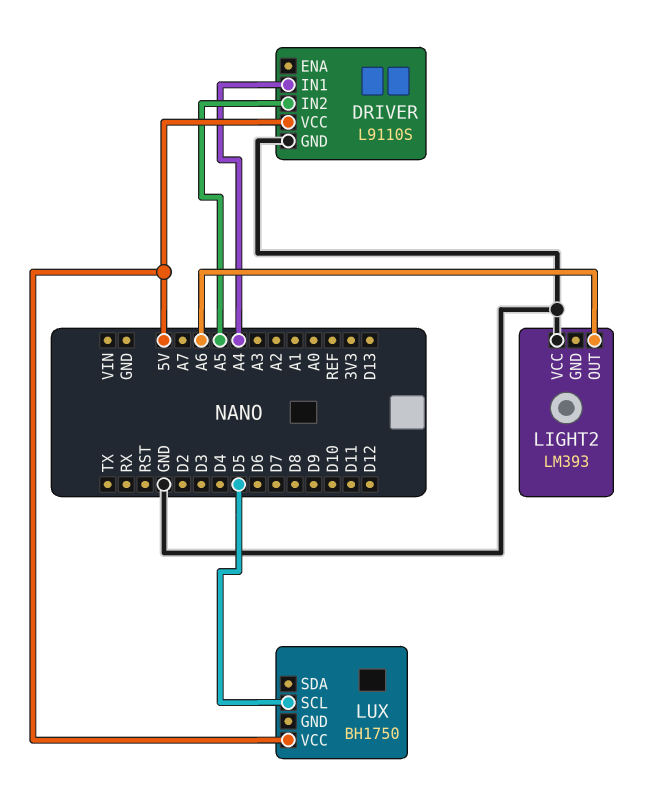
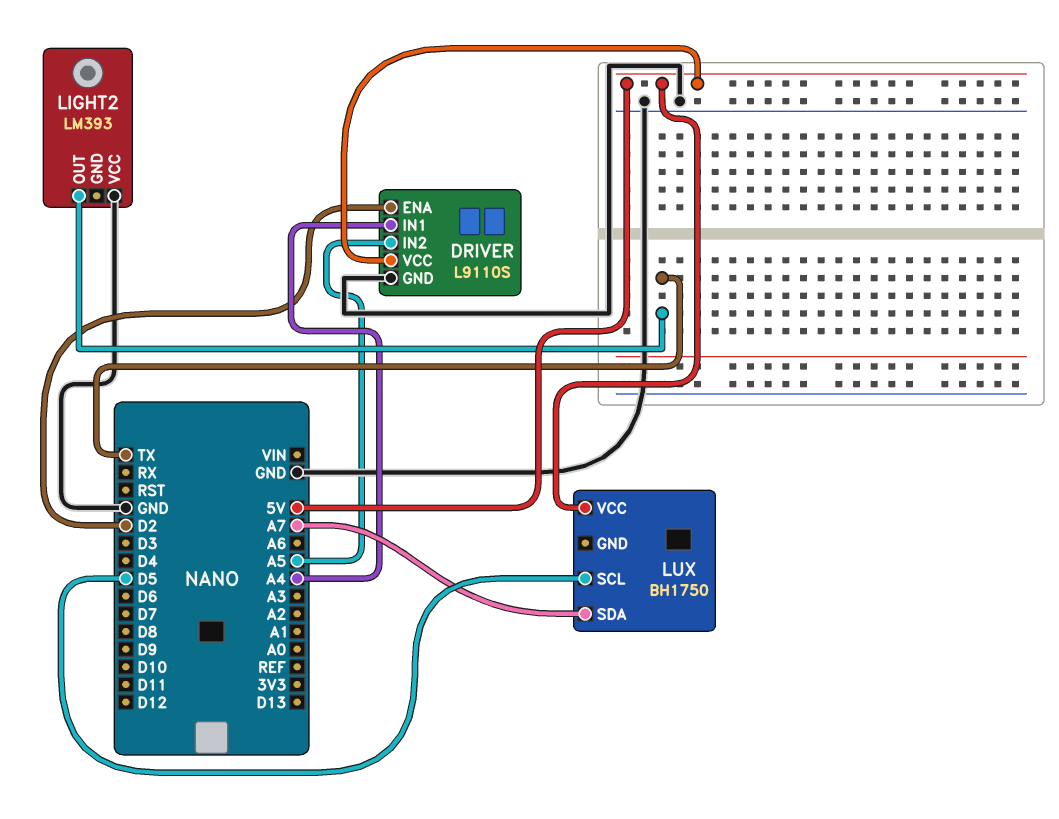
DRIVER pin ENA: none -> D2
LIGHT2 pin OUT: A6 -> TX
LUX pin SDA: none -> A7

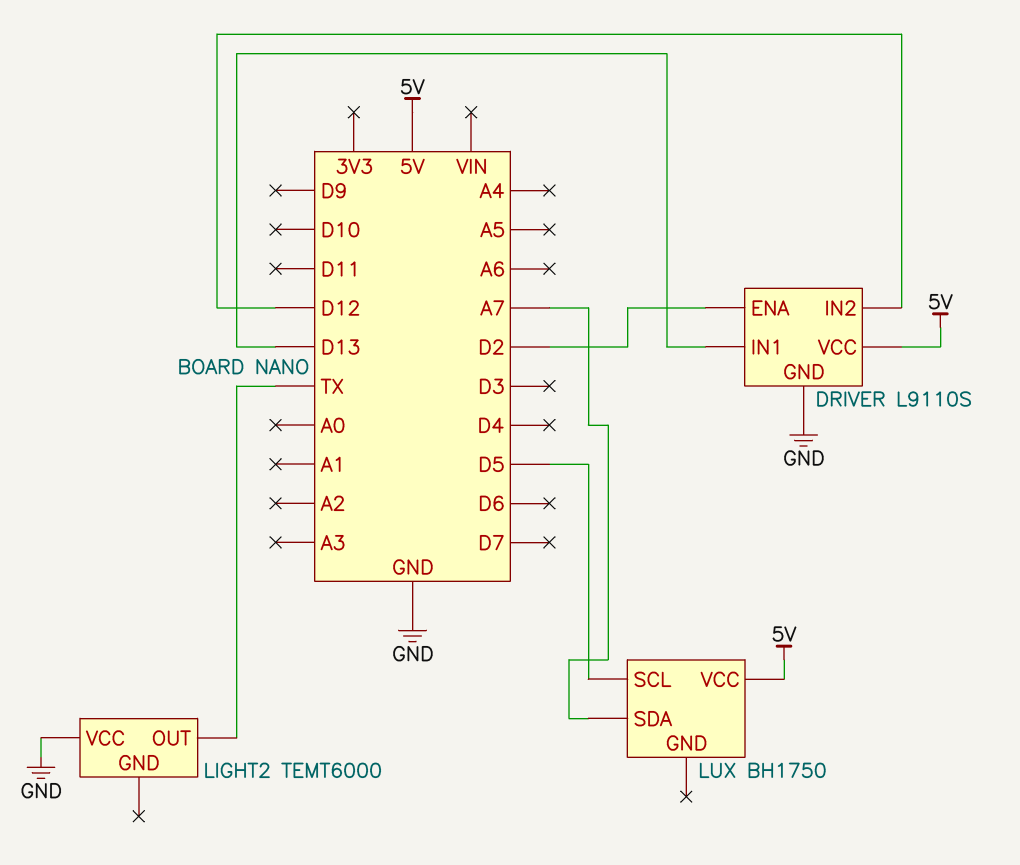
DRIVER pin IN1: A4 -> D13
DRIVER pin IN2: A5 -> D12
LIGHT2: LM393 -> TEMT6000

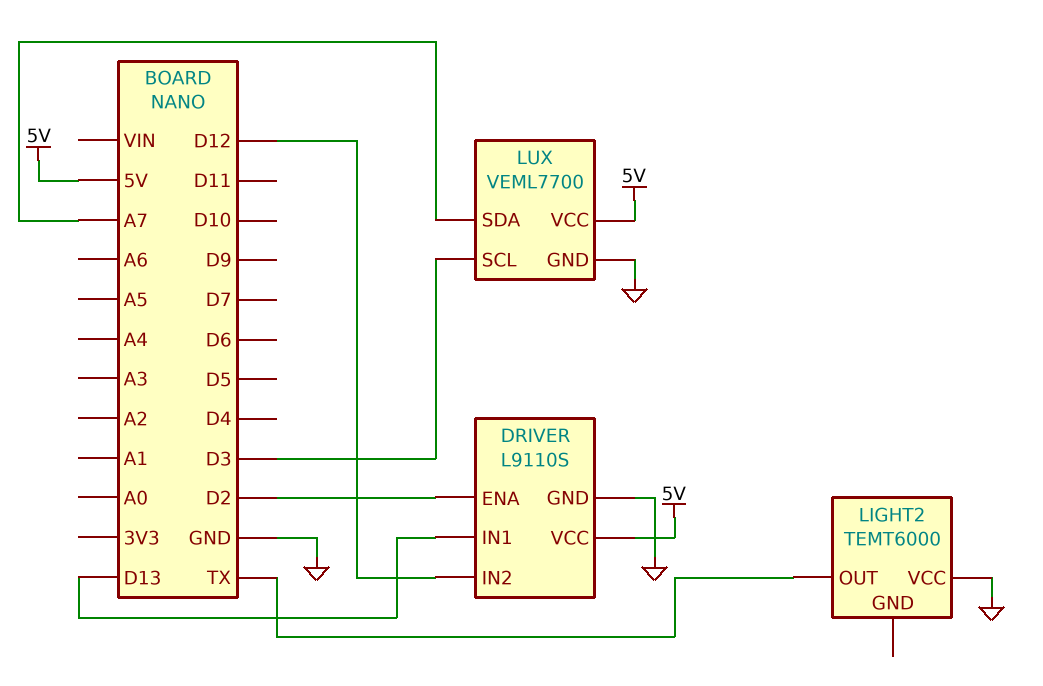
LUX: BH1750 -> VEML7700
LUX pin GND: none -> GND
LUX pin SCL: D5 -> D3

